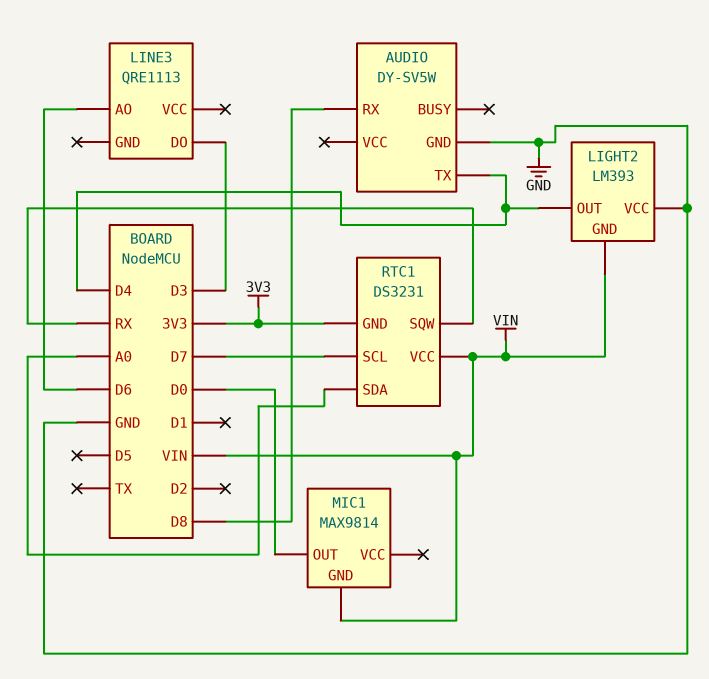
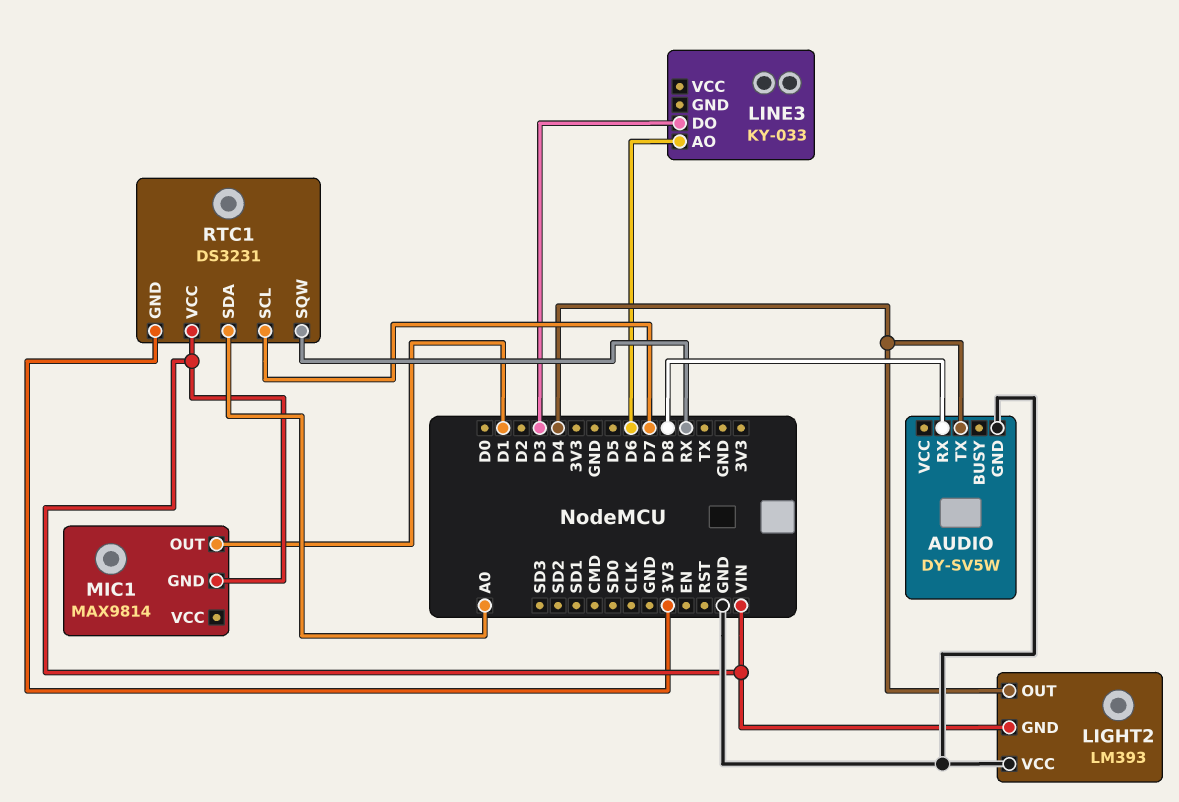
LINE3: QRE1113 -> KY-033
MIC1 pin OUT: D0 -> D1

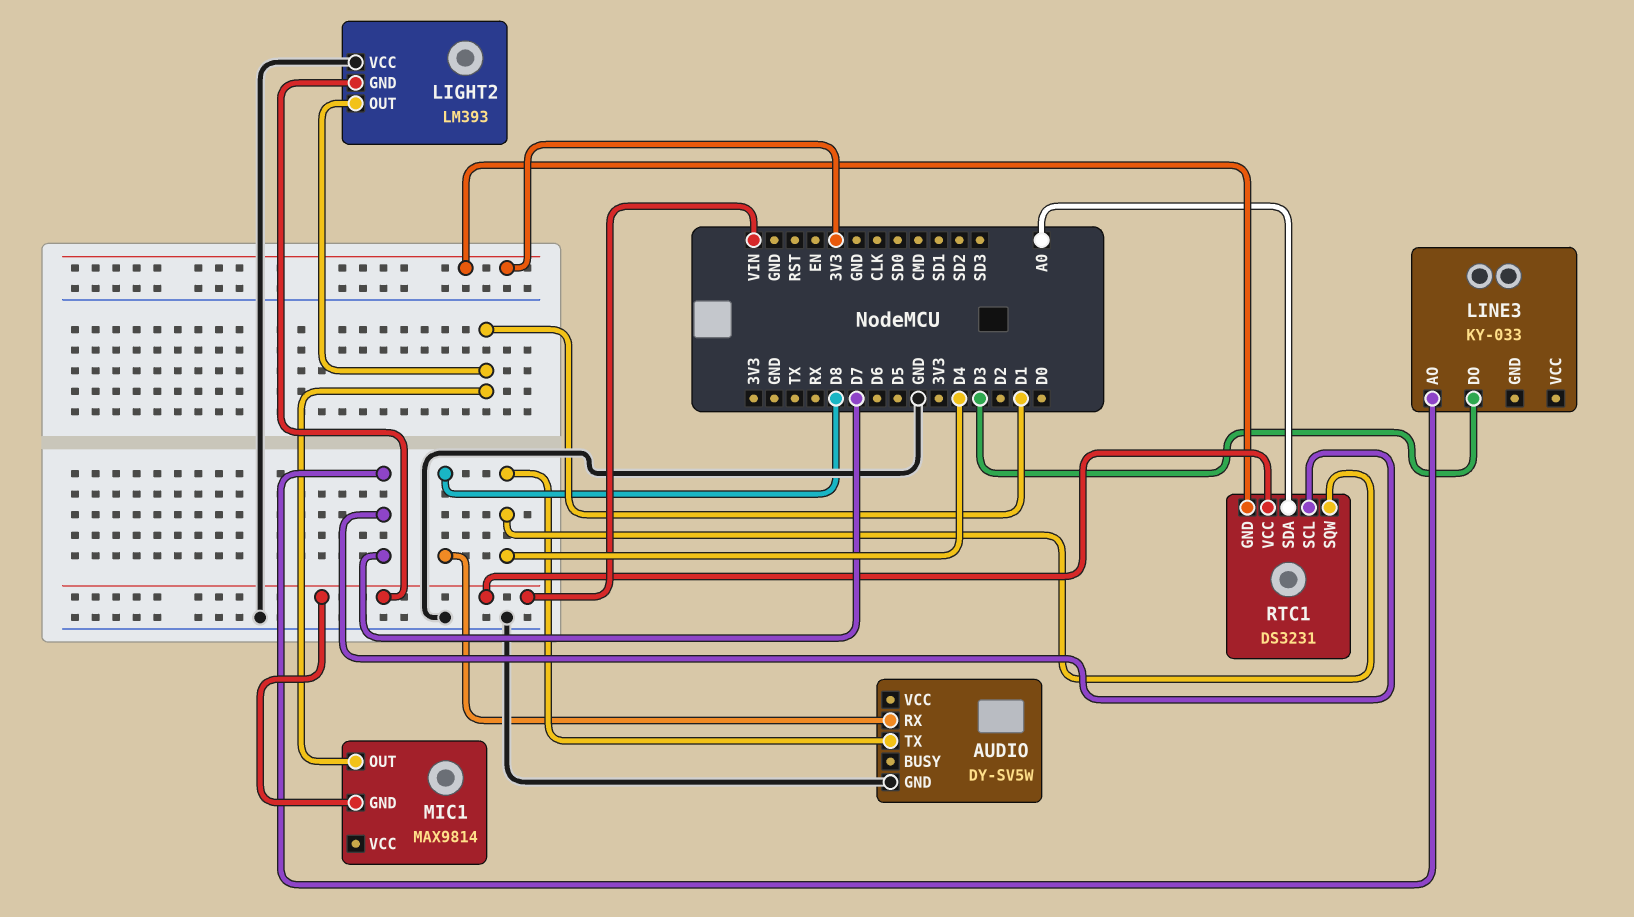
LIGHT2 pin OUT: D4 -> D1
LINE3 pin AO: D6 -> D7
RTC1 pin SQW: RX -> D4

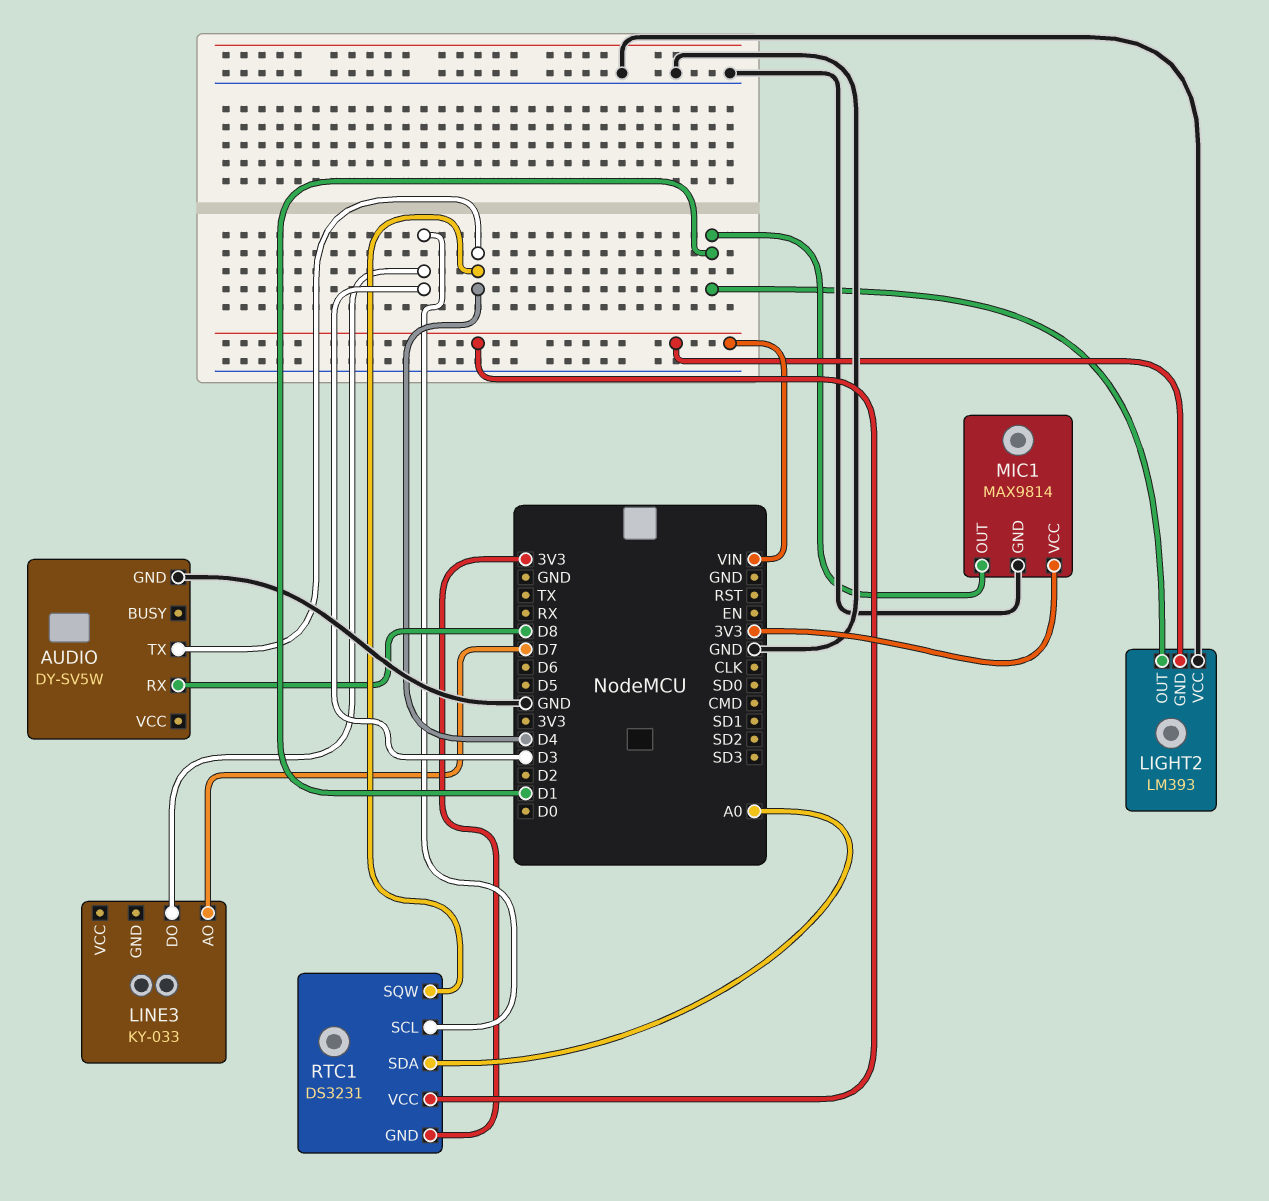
MIC1 pin GND: VIN -> GND
MIC1 pin VCC: none -> 3V3
RTC1 pin SCL: D7 -> D3

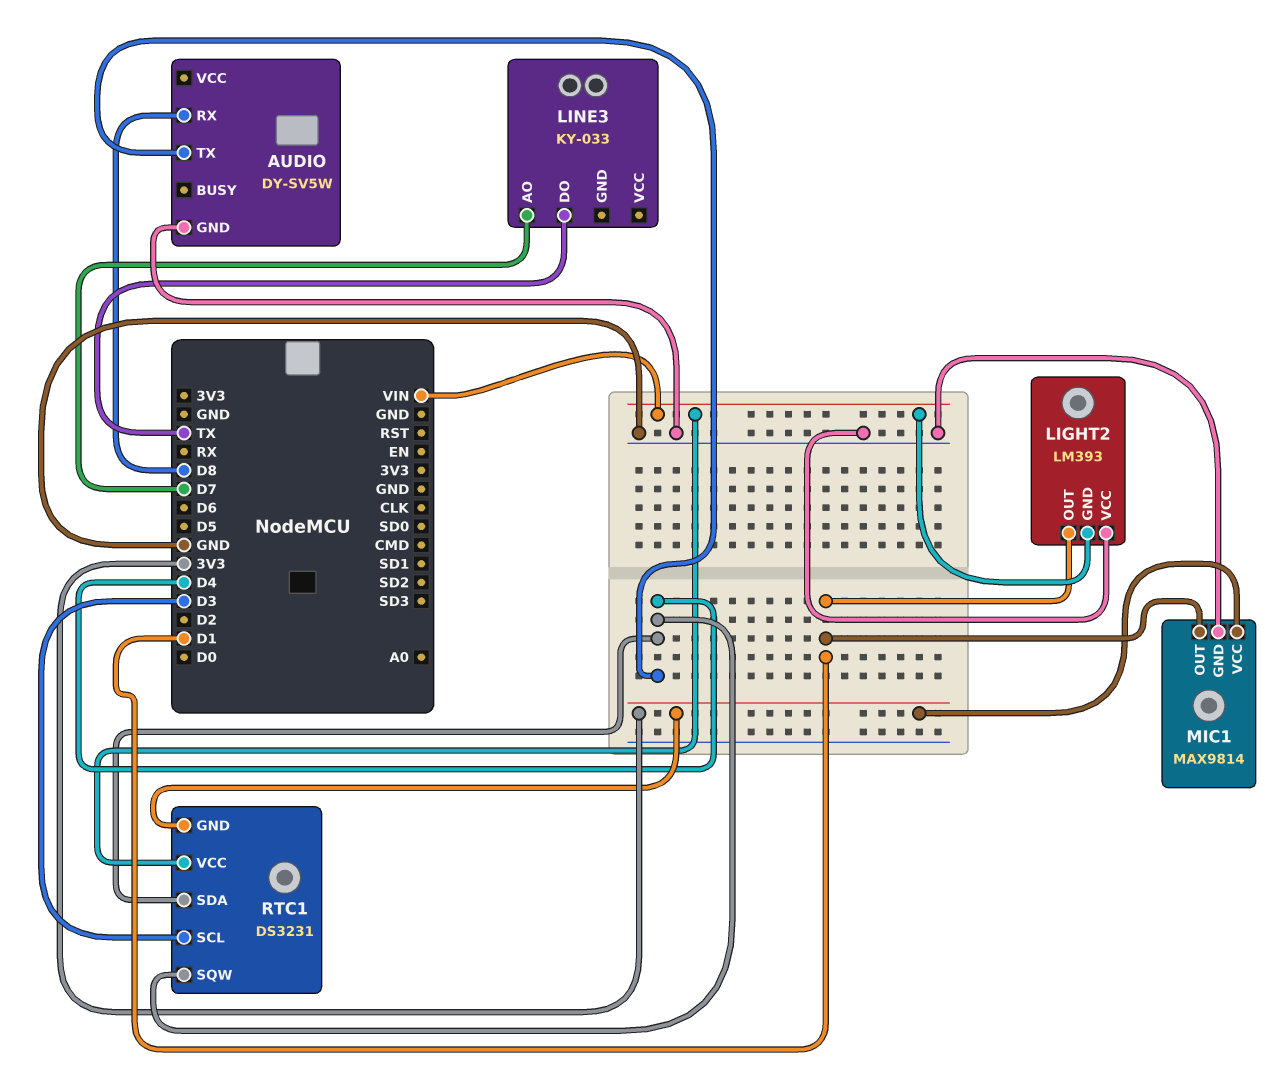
LINE3 pin DO: D3 -> TX
RTC1 pin SDA: A0 -> D4

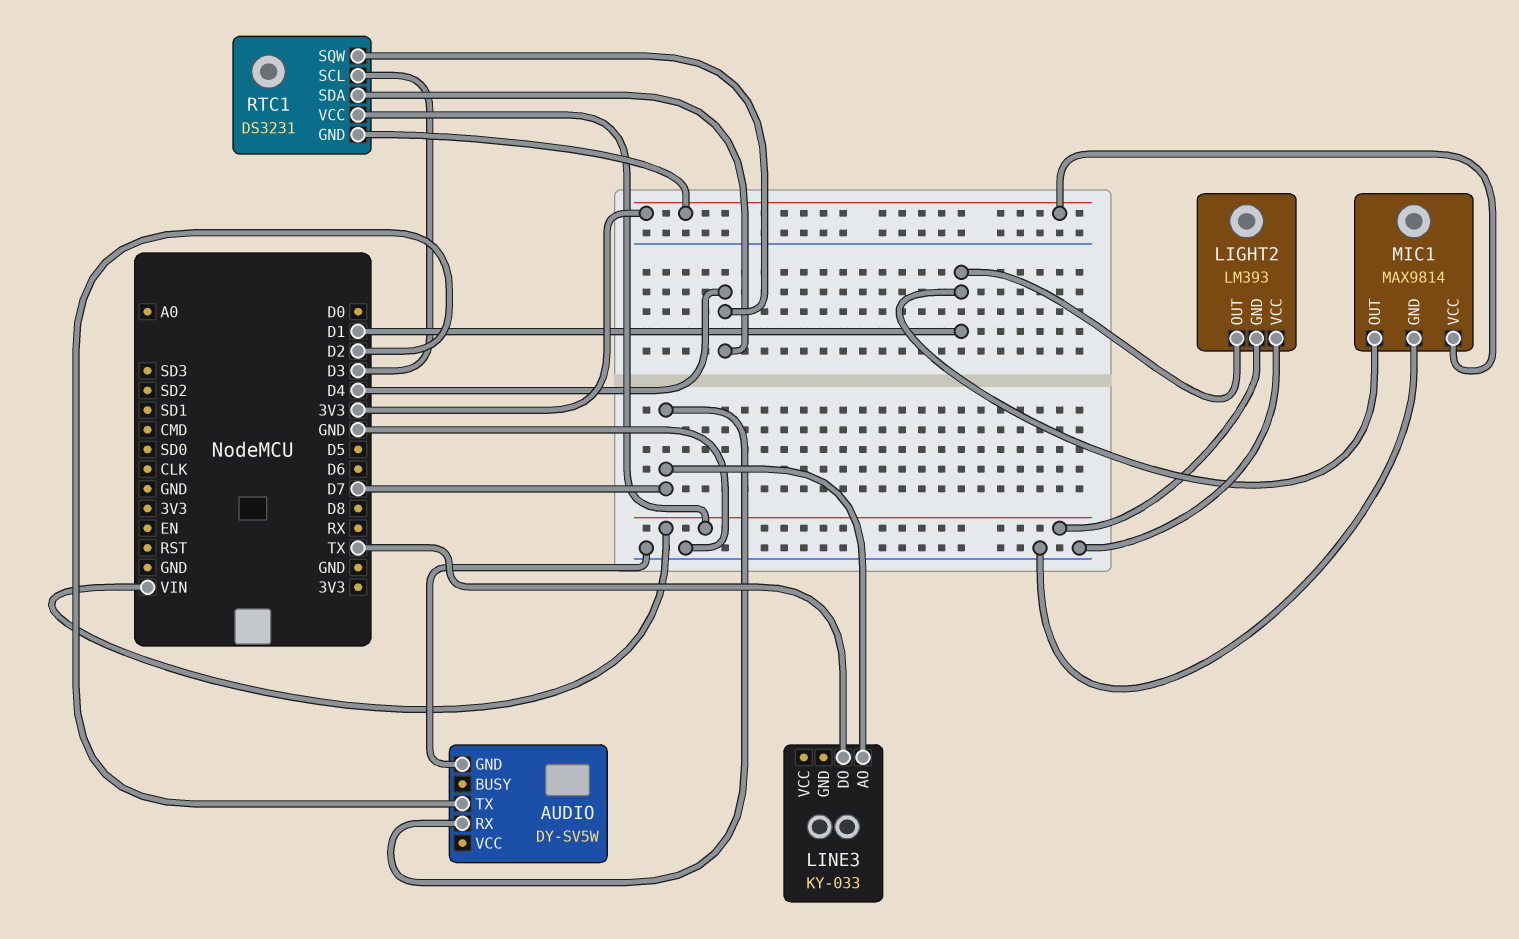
AUDIO pin RX: D8 -> D7
AUDIO pin TX: D4 -> D2

